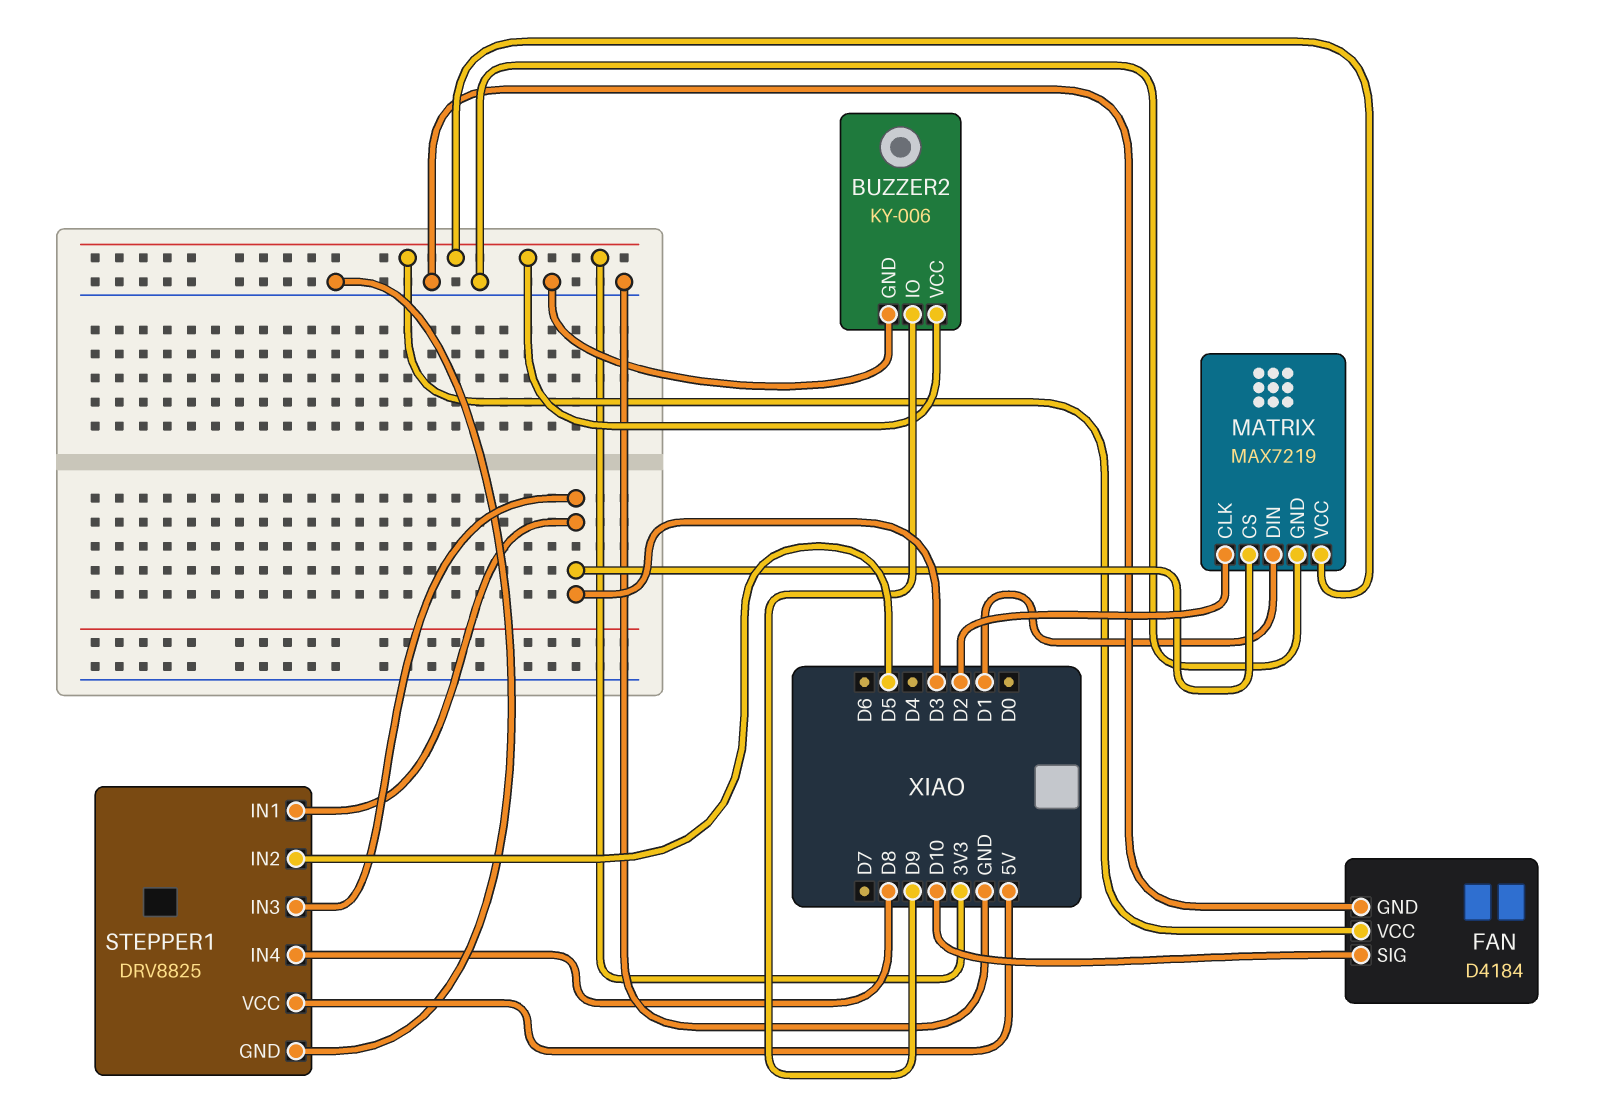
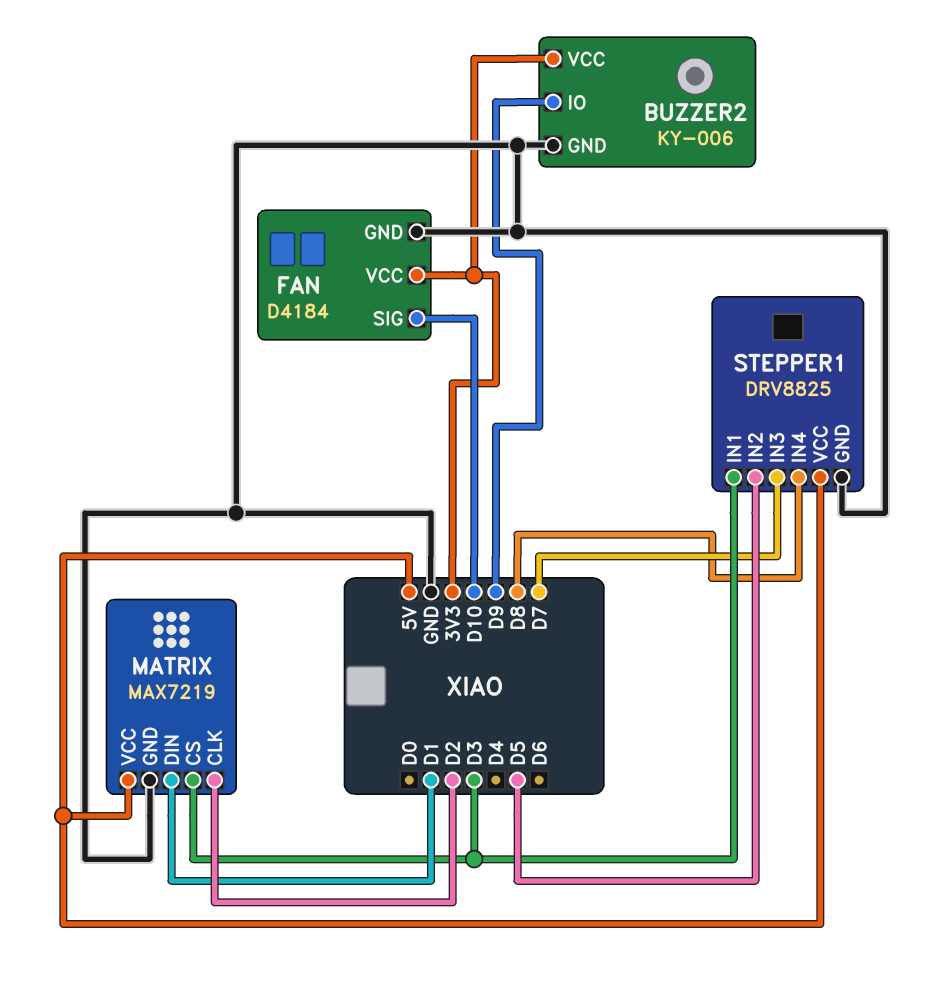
MATRIX pin VCC: 3V3 -> 5V
STEPPER1 pin IN3: D3 -> D7

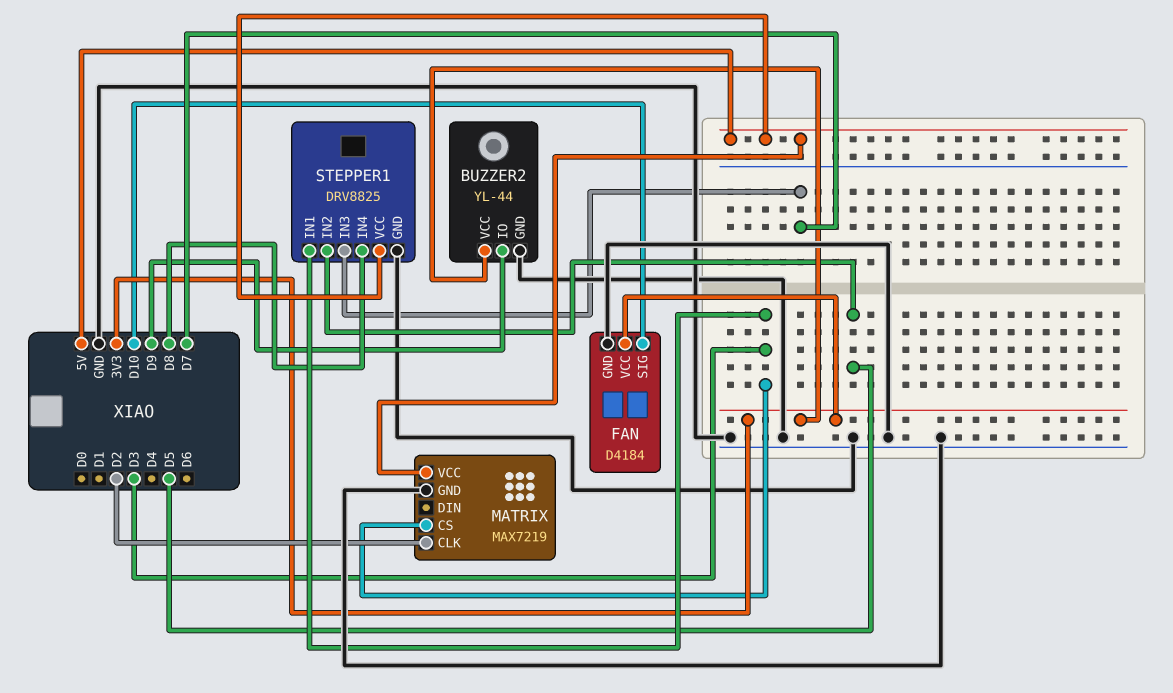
BUZZER2: KY-006 -> YL-44
MATRIX pin DIN: D1 -> none

